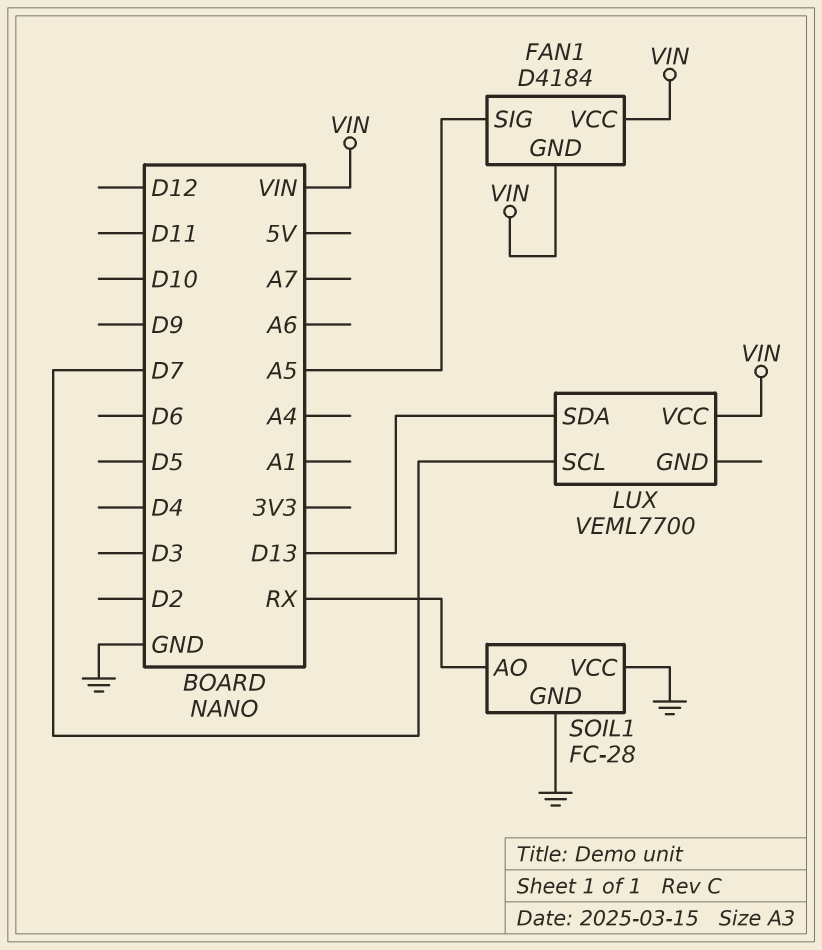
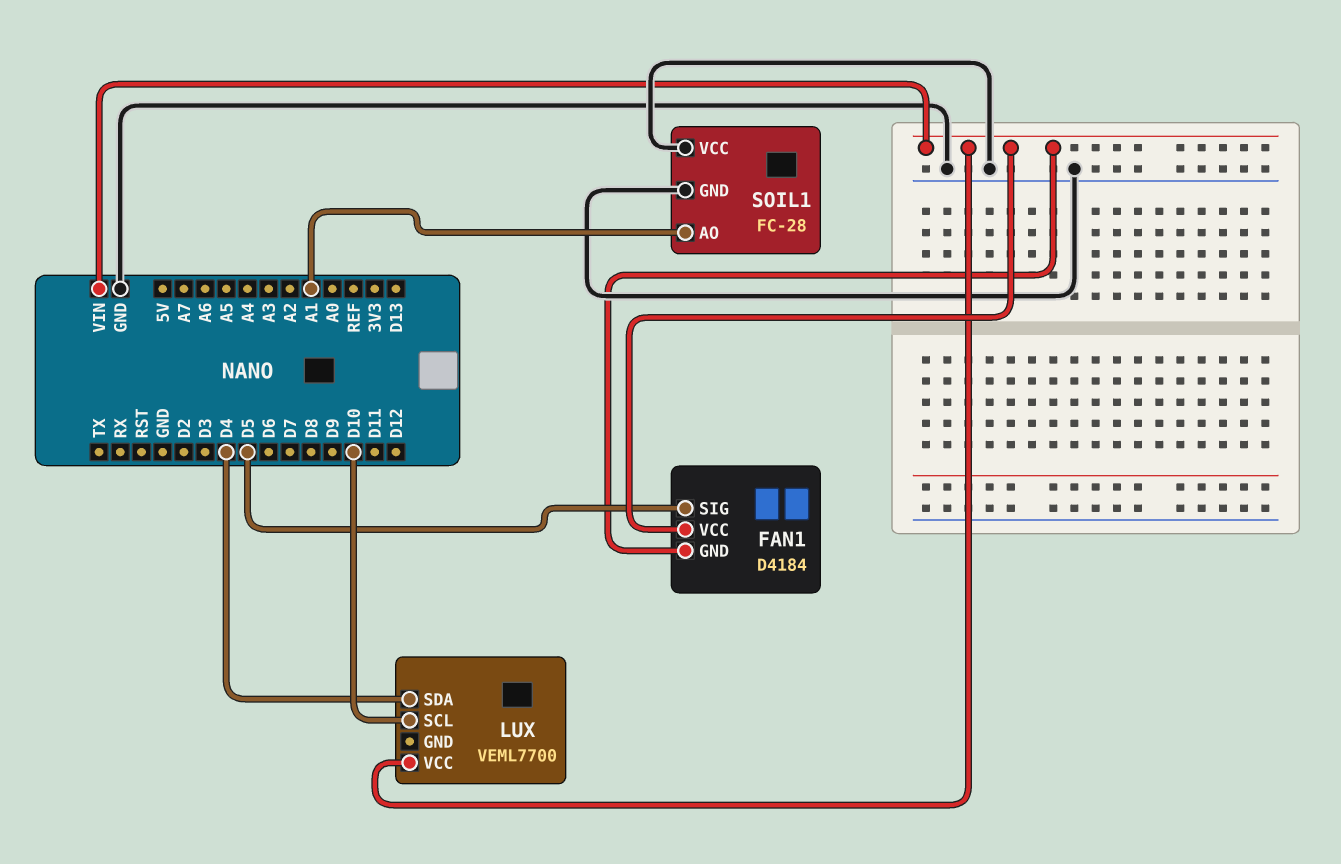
FAN1 pin SIG: A5 -> D5
LUX pin SCL: D7 -> D10
LUX pin SDA: D13 -> D4
SOIL1 pin AO: RX -> A1

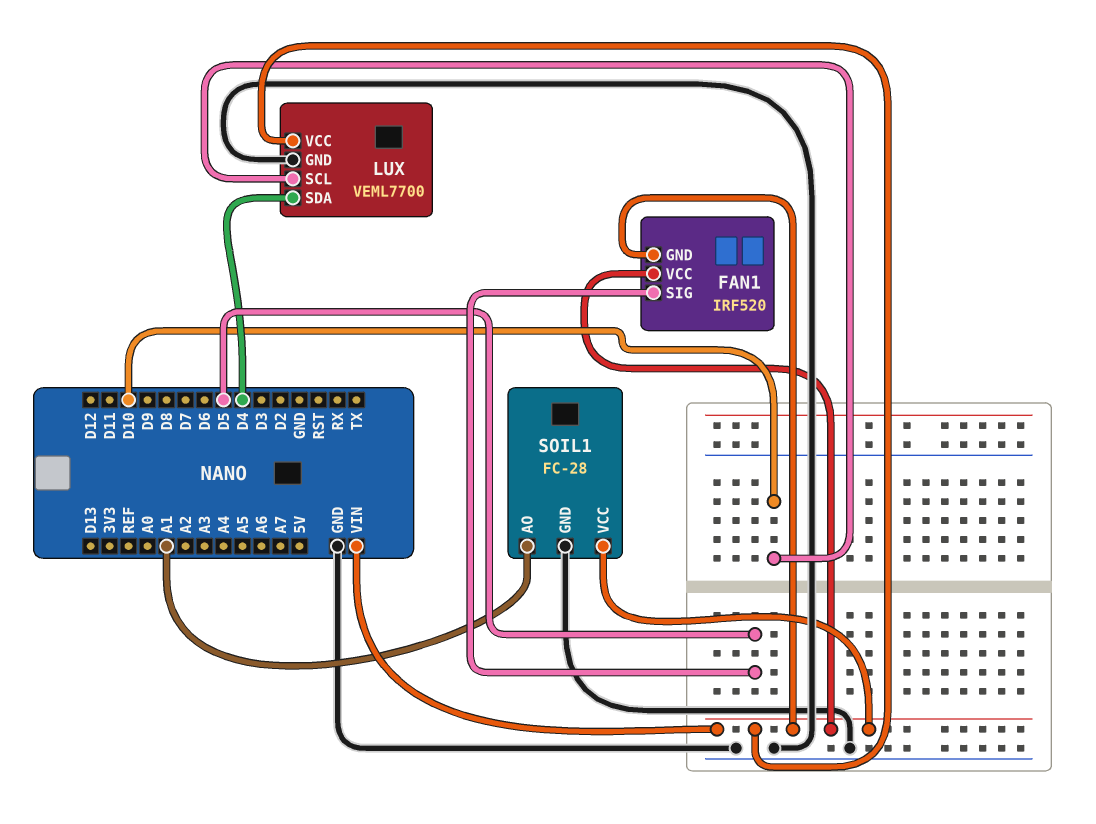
FAN1: D4184 -> IRF520
LUX pin GND: none -> GND
SOIL1 pin VCC: GND -> VIN

